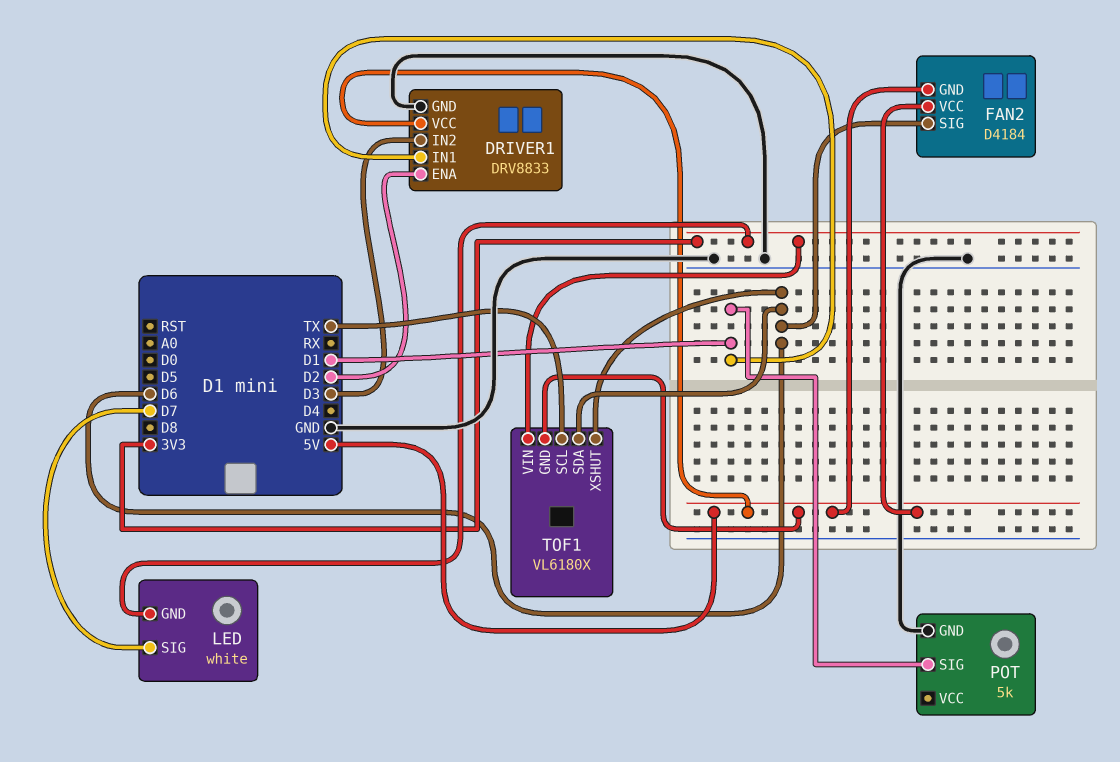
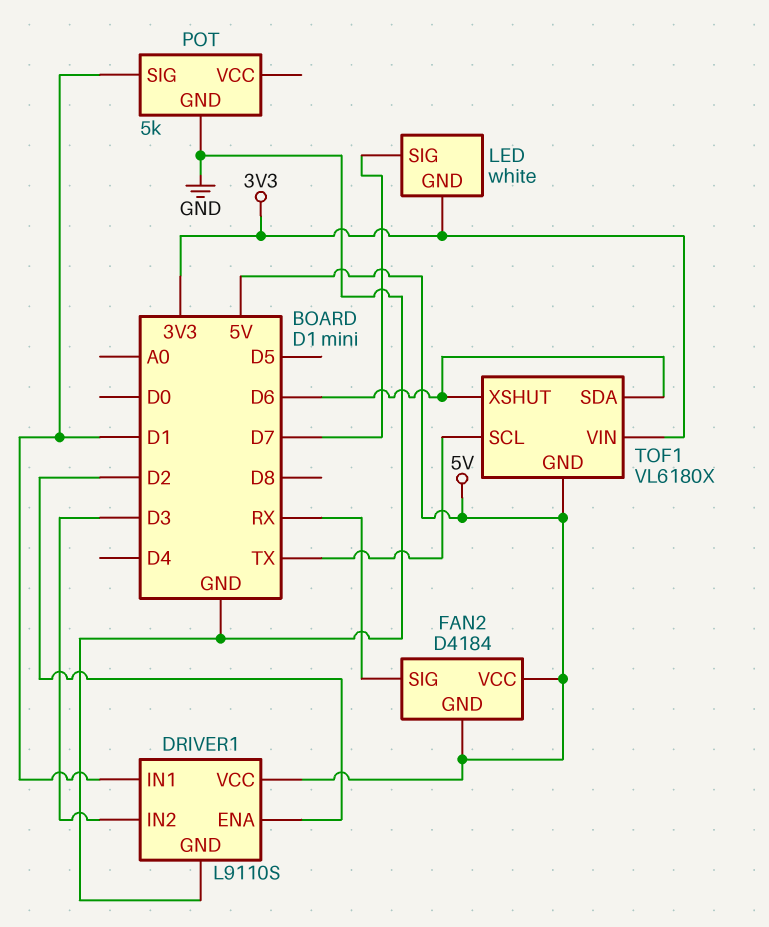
DRIVER1: DRV8833 -> L9110S
FAN2 pin SIG: D6 -> RX

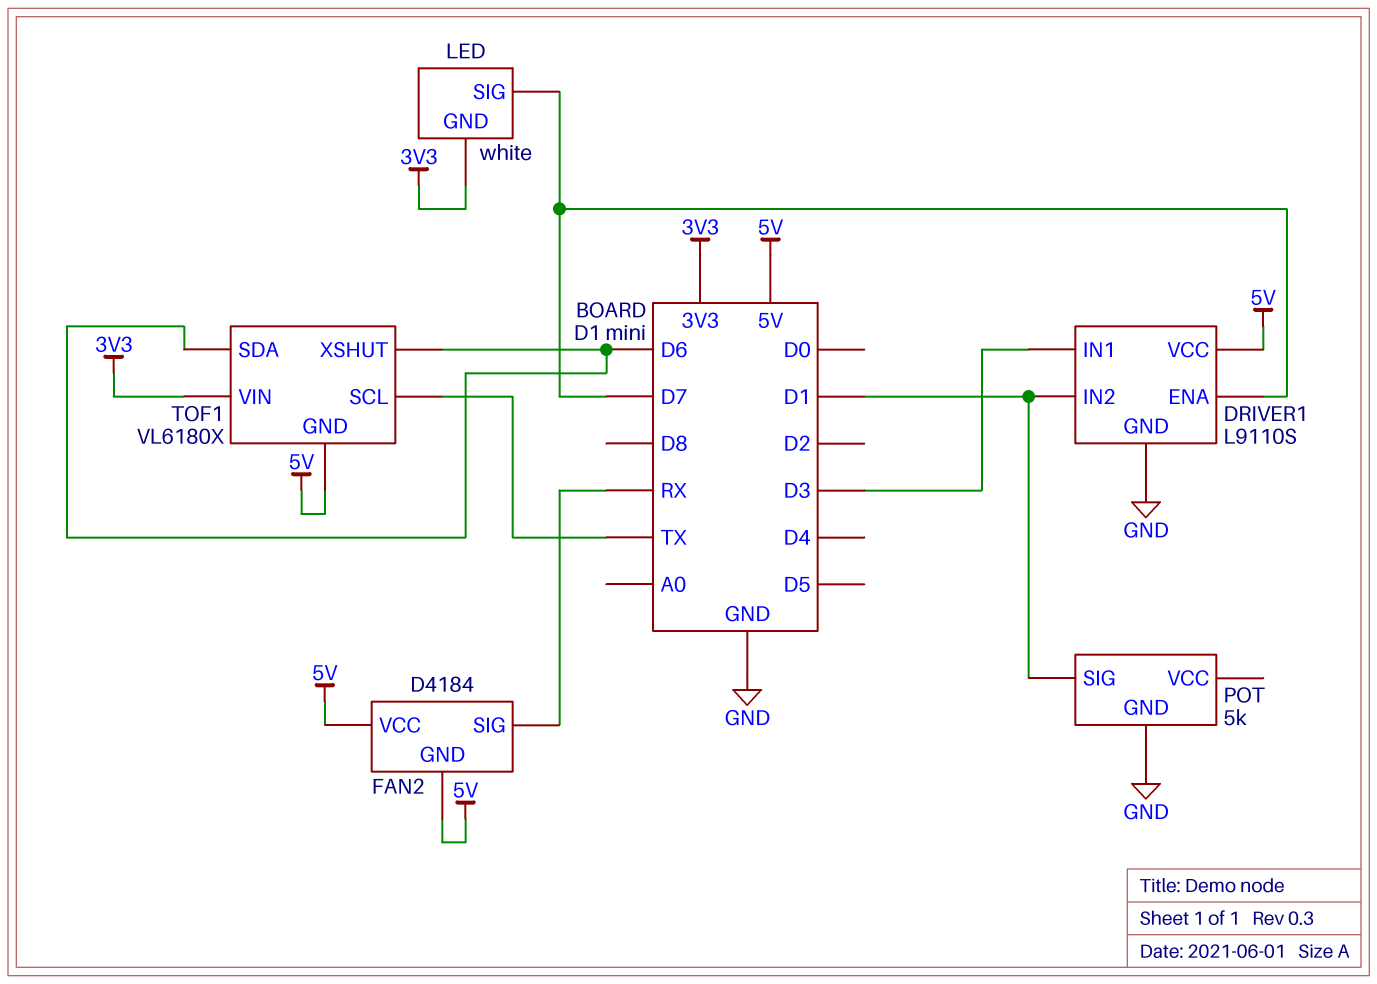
DRIVER1 pin ENA: D2 -> D7
DRIVER1 pin IN1: D1 -> D3
DRIVER1 pin IN2: D3 -> D1

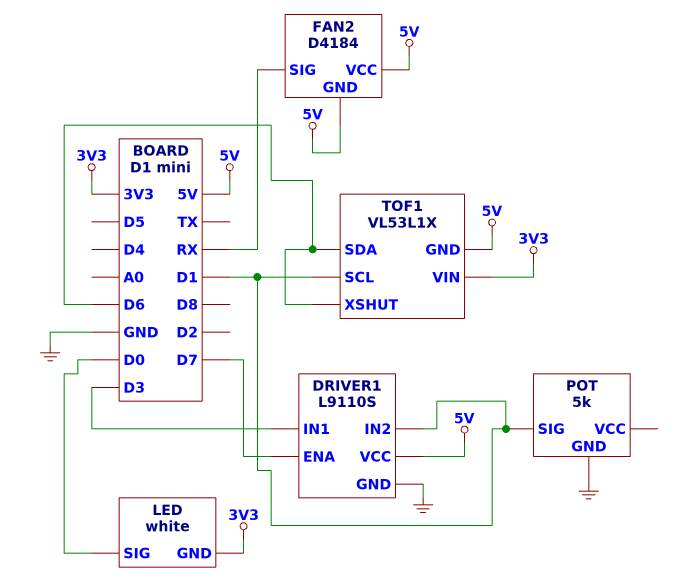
LED pin SIG: D7 -> D0
TOF1: VL6180X -> VL53L1X
TOF1 pin SCL: TX -> D1

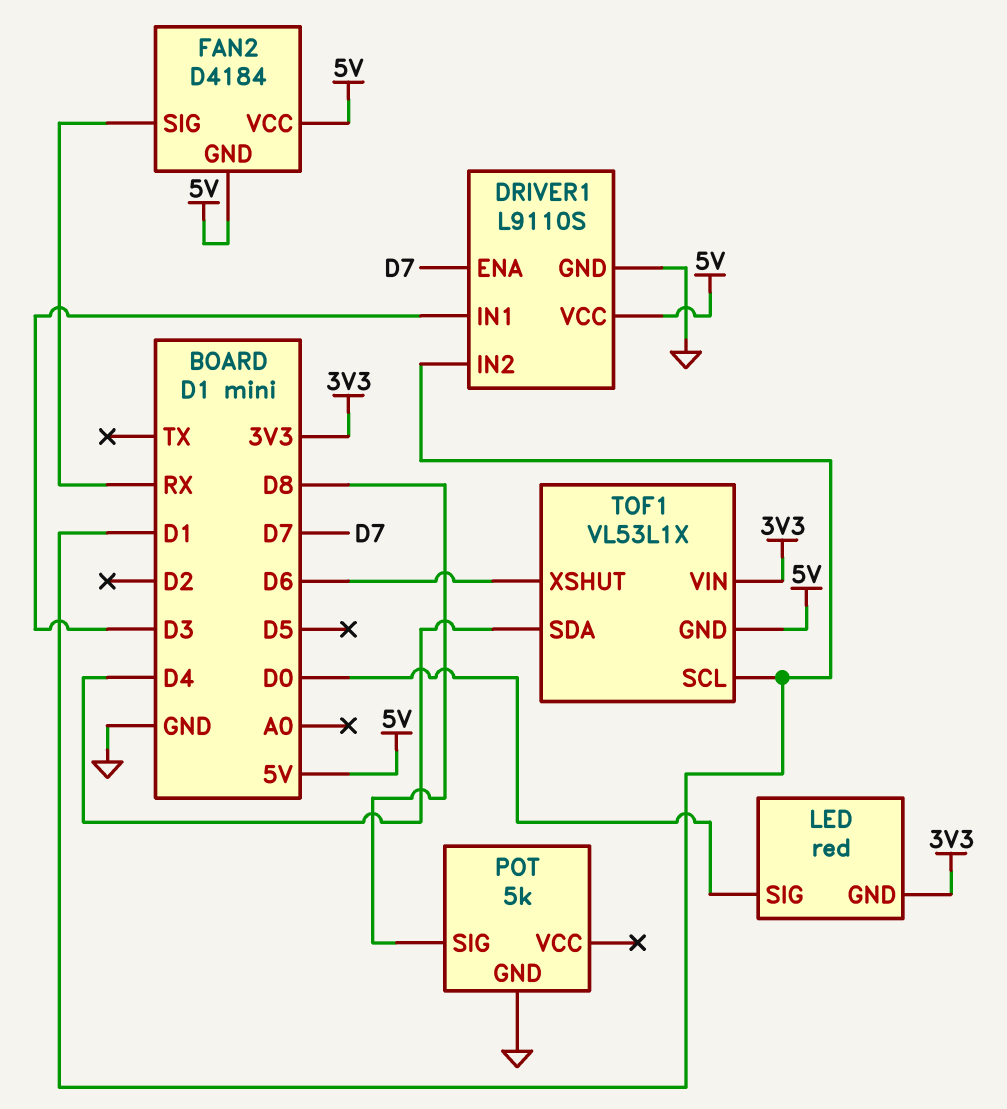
LED: white -> red
POT pin SIG: D1 -> D8
TOF1 pin SDA: D6 -> D4

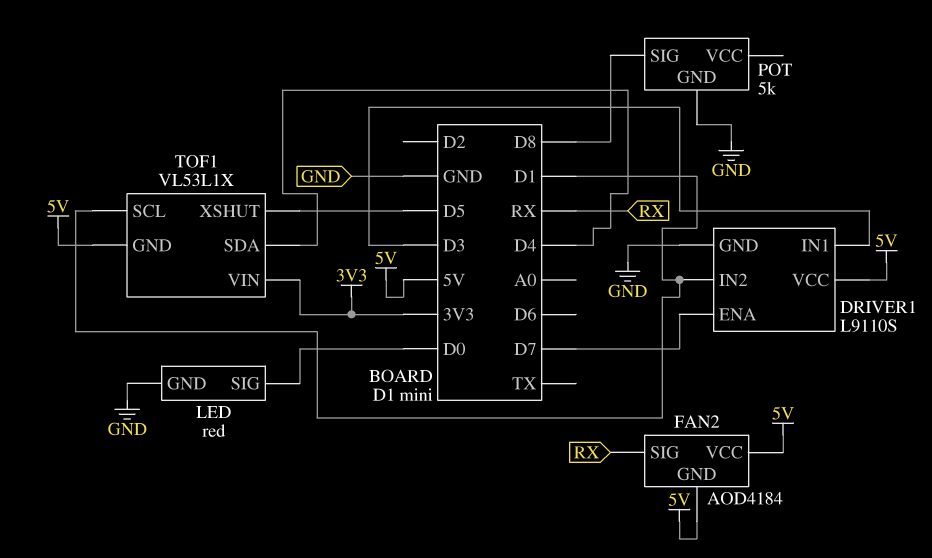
FAN2: D4184 -> AOD4184
LED pin GND: 3V3 -> GND
TOF1 pin XSHUT: D6 -> D5

